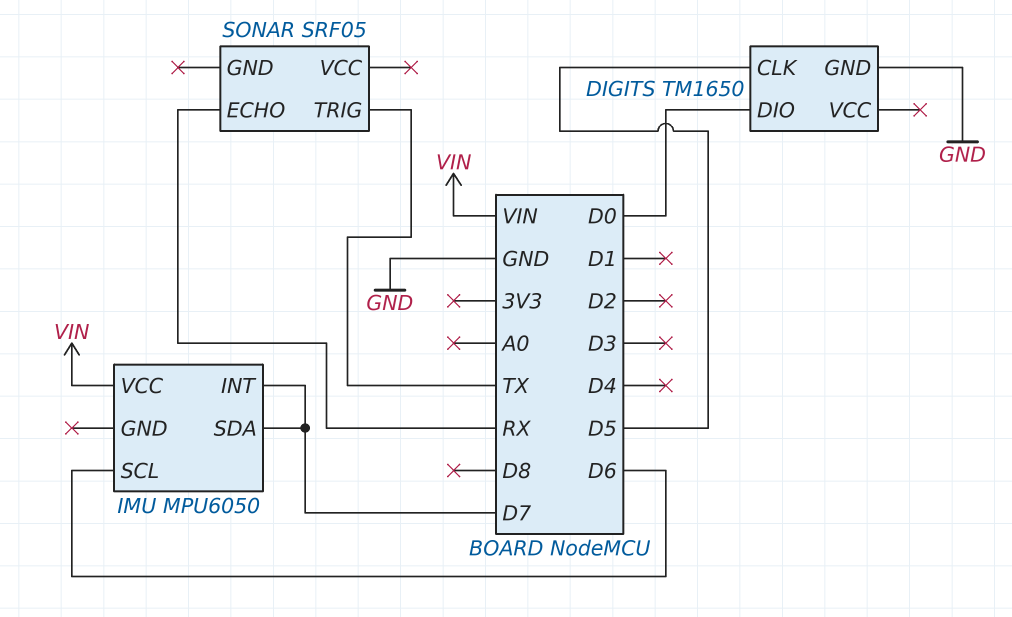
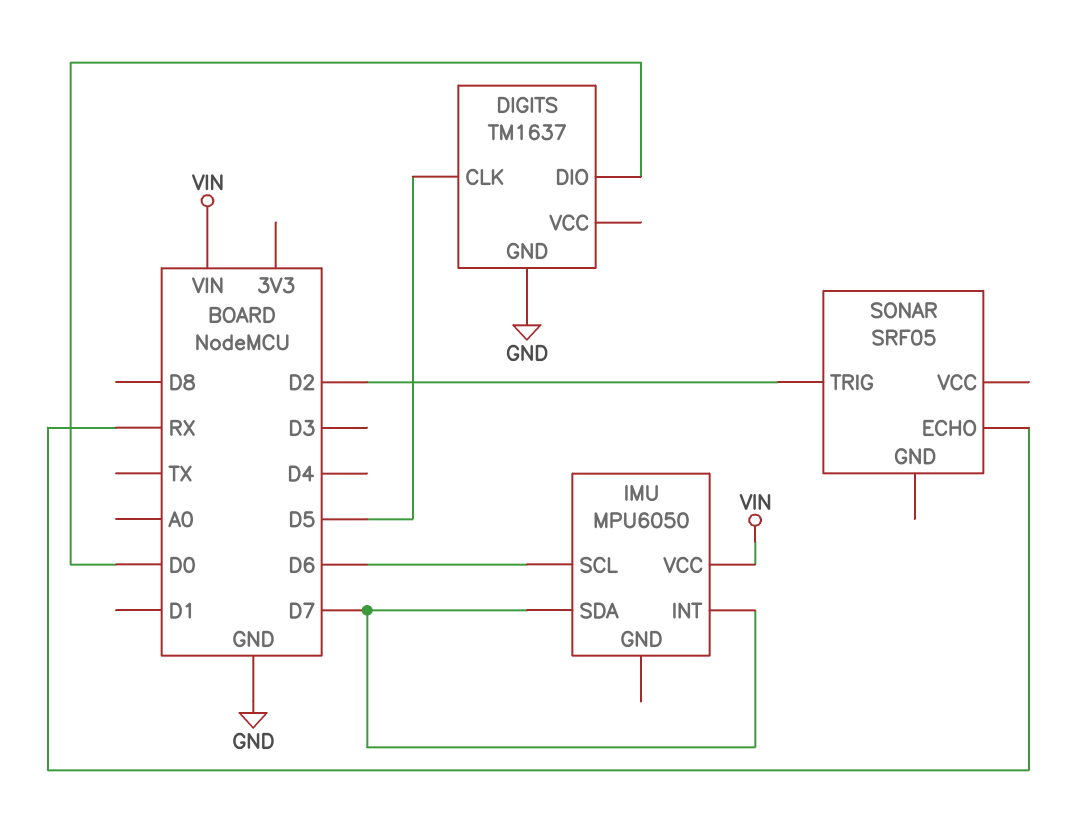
DIGITS: TM1650 -> TM1637
SONAR pin TRIG: TX -> D2

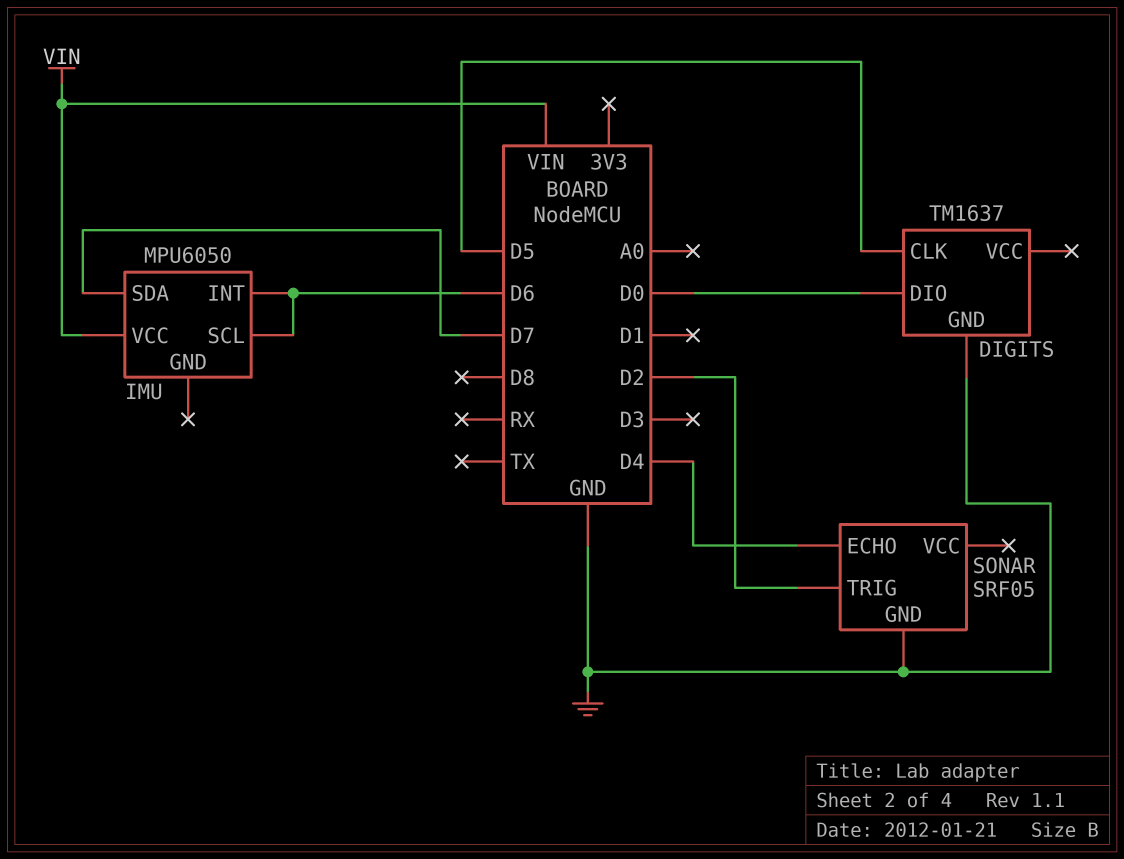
IMU pin INT: D7 -> D6
SONAR pin ECHO: RX -> D4
SONAR pin GND: none -> GND

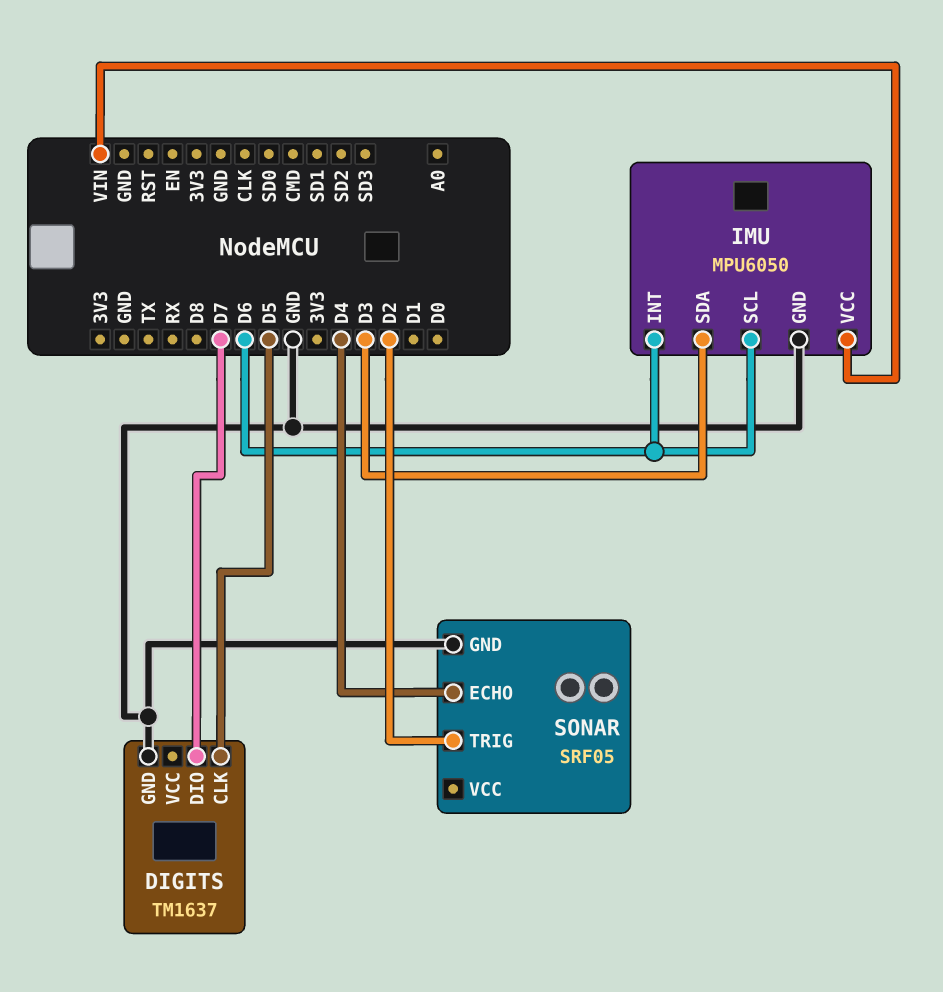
DIGITS pin DIO: D0 -> D7
IMU pin GND: none -> GND
IMU pin SDA: D7 -> D3

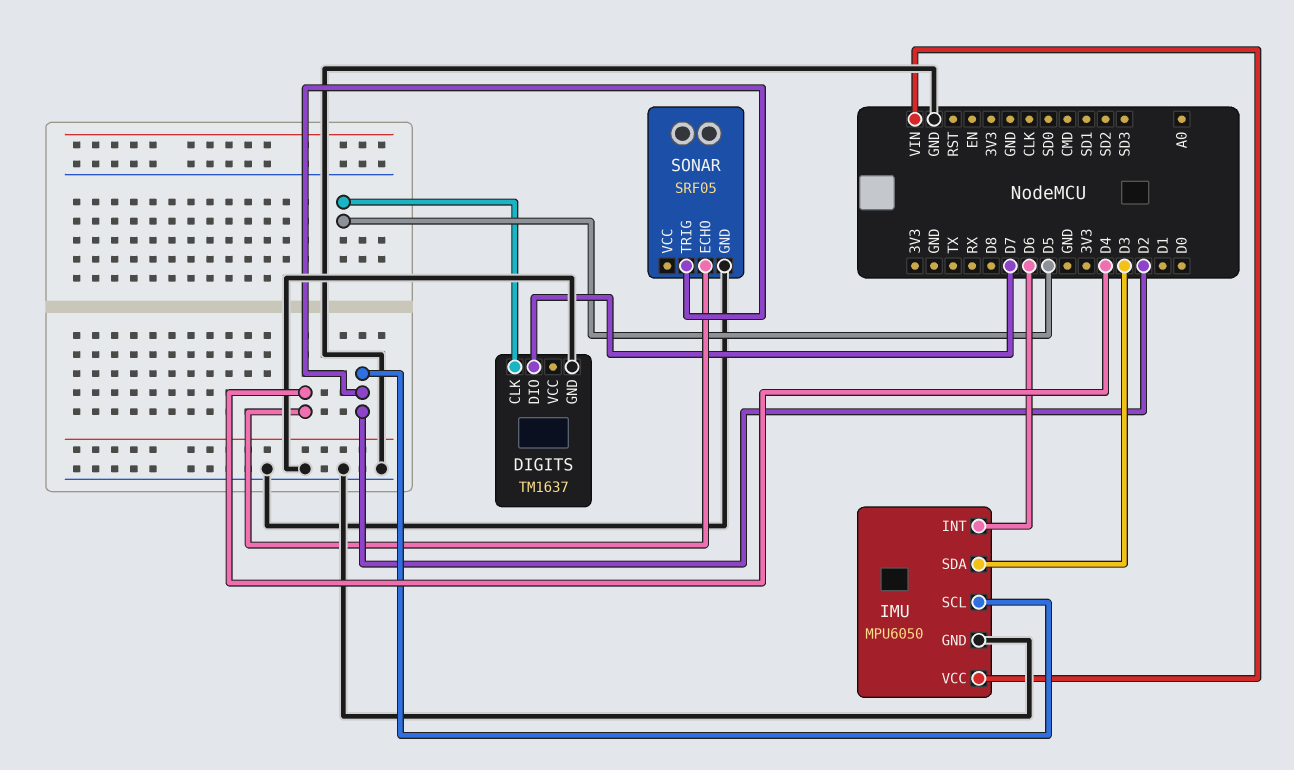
IMU pin SCL: D6 -> D2

